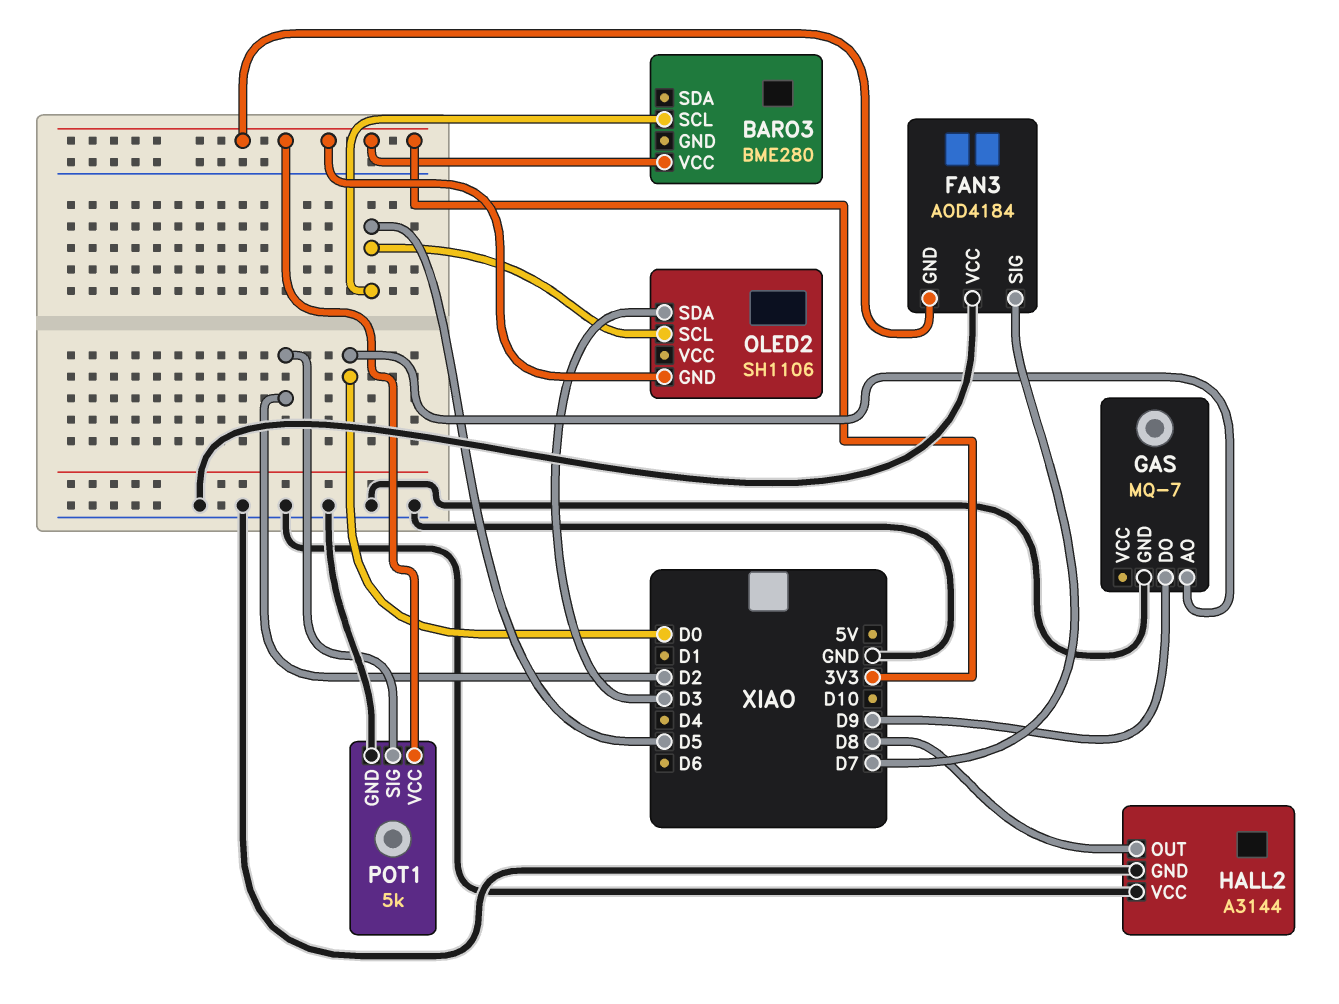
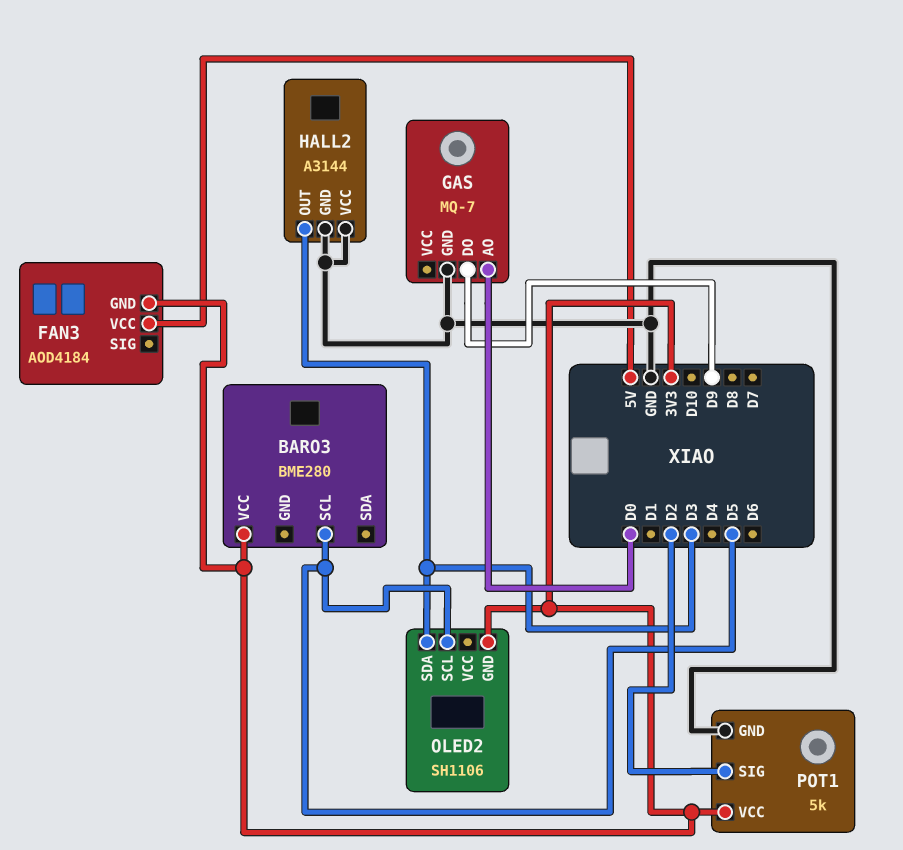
FAN3 pin SIG: D7 -> none
FAN3 pin VCC: GND -> 5V
HALL2 pin OUT: D8 -> D3

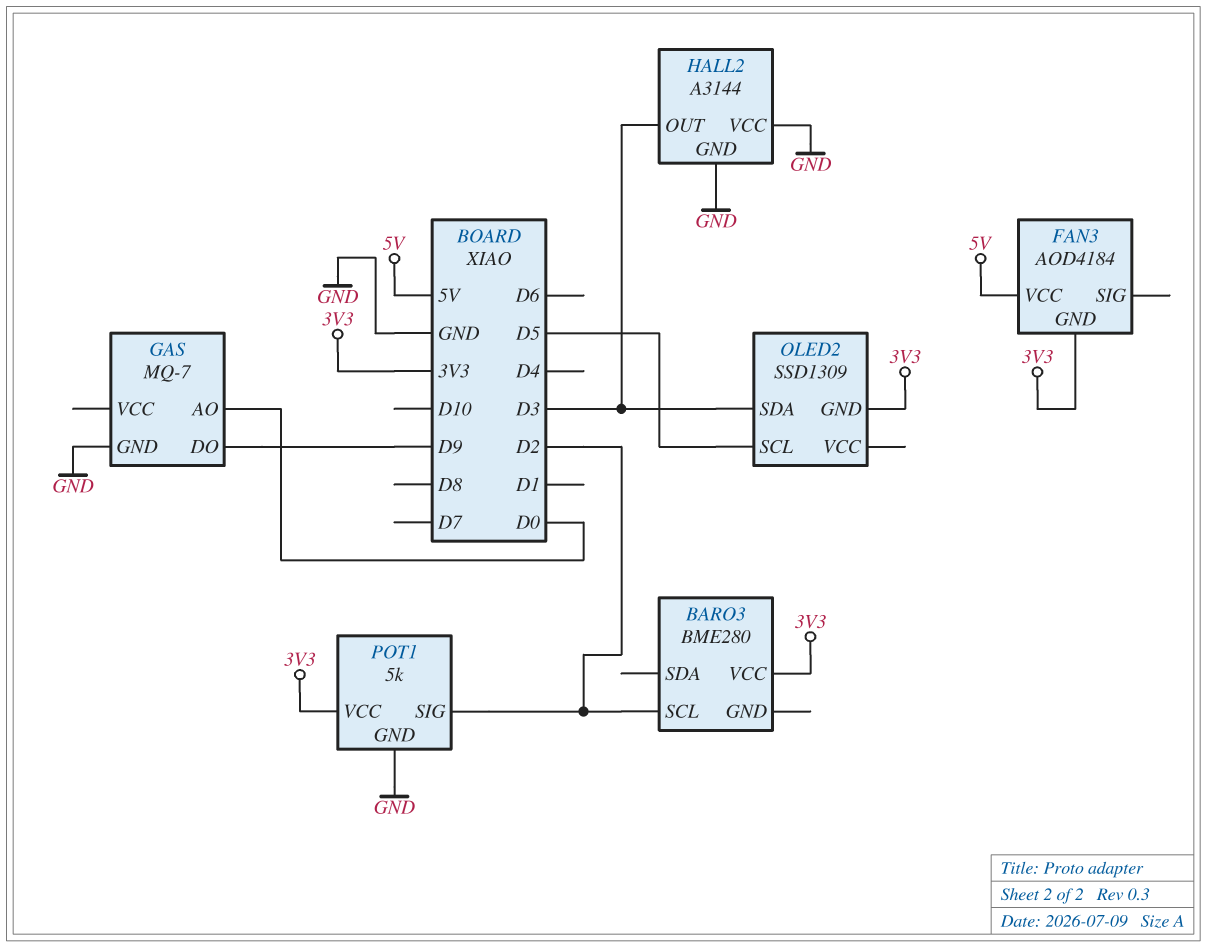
BARO3 pin SCL: D5 -> D2
OLED2: SH1106 -> SSD1309

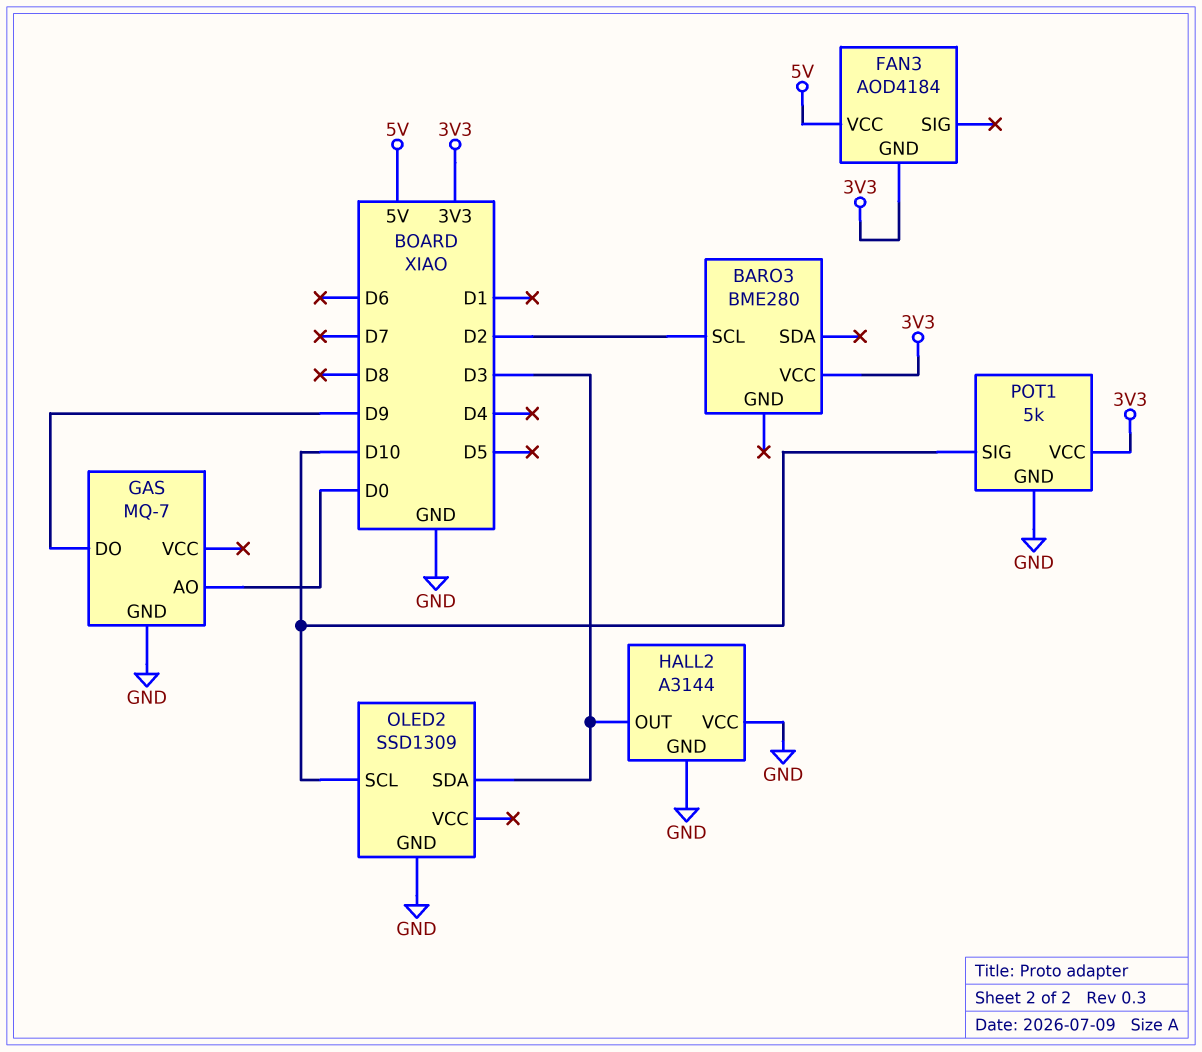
OLED2 pin GND: 3V3 -> GND
OLED2 pin SCL: D5 -> D10
POT1 pin SIG: D2 -> D10

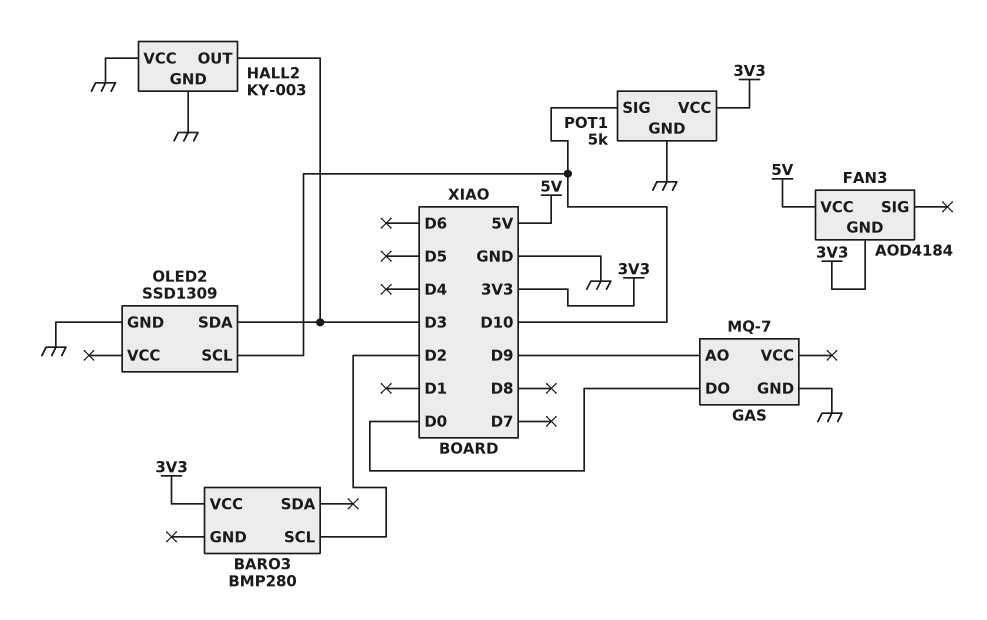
BARO3: BME280 -> BMP280
GAS pin AO: D0 -> D9
GAS pin DO: D9 -> D0
HALL2: A3144 -> KY-003

